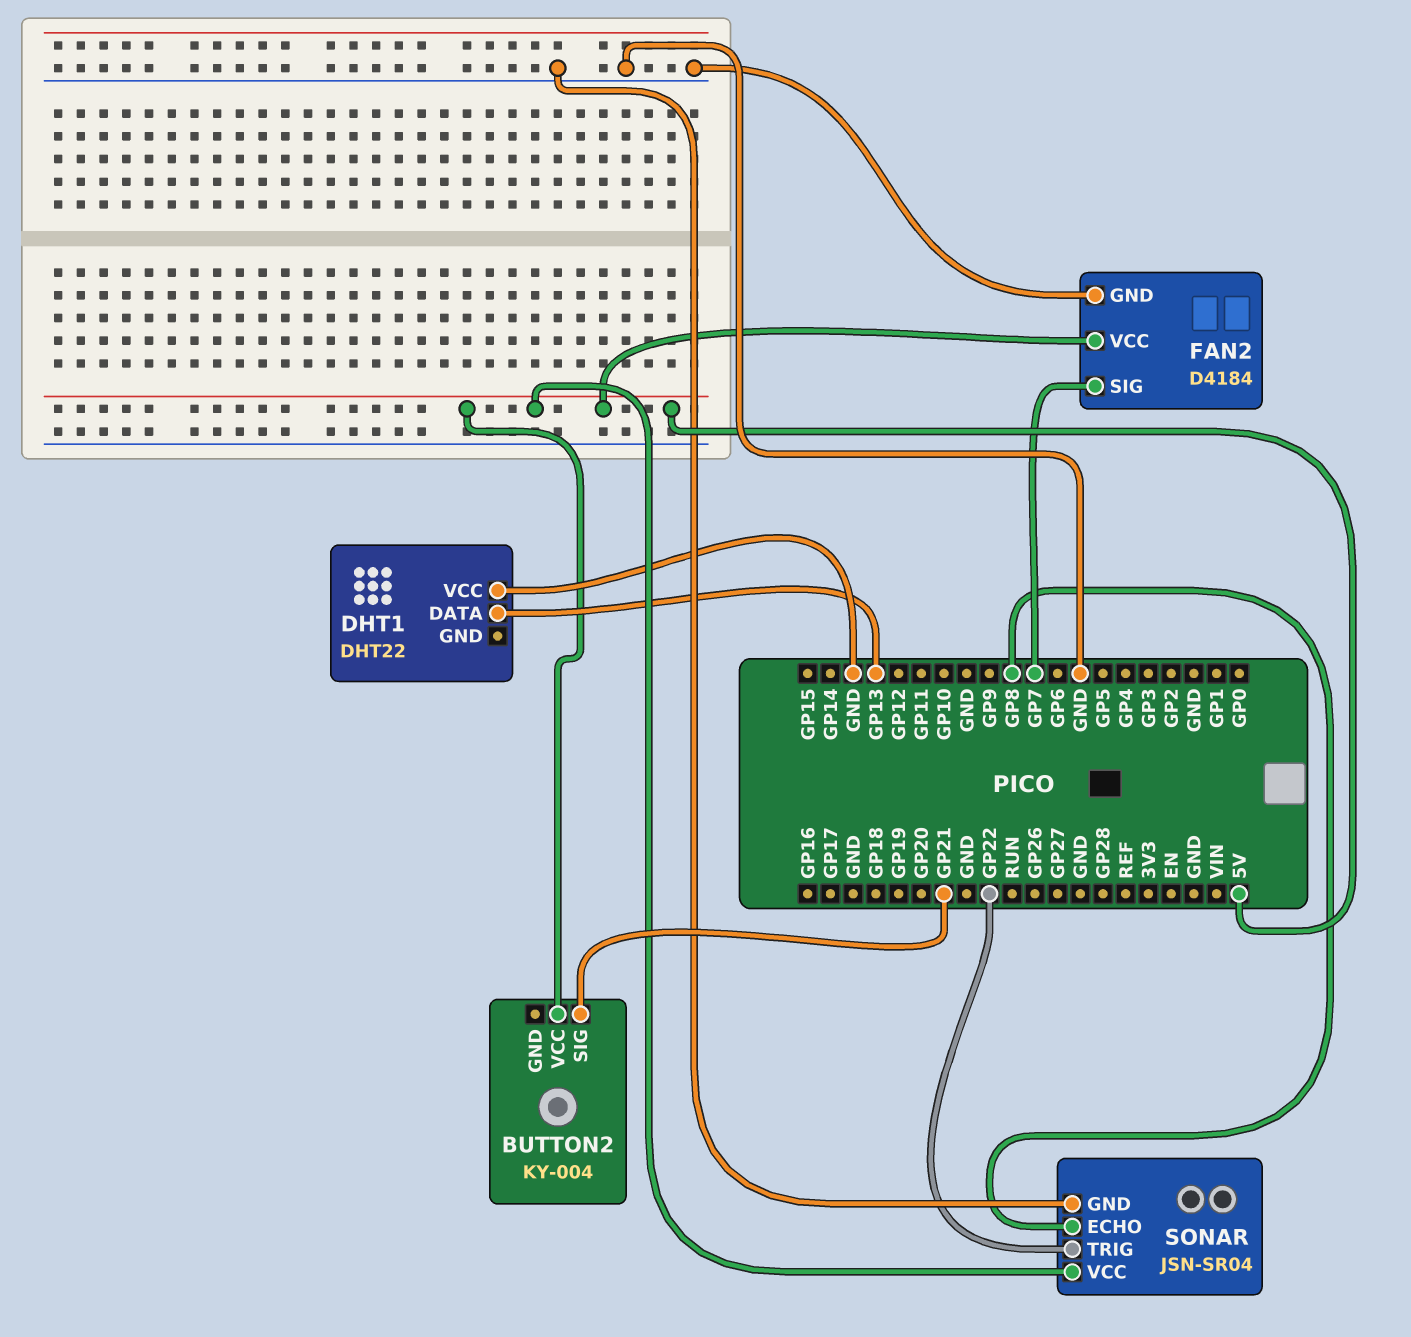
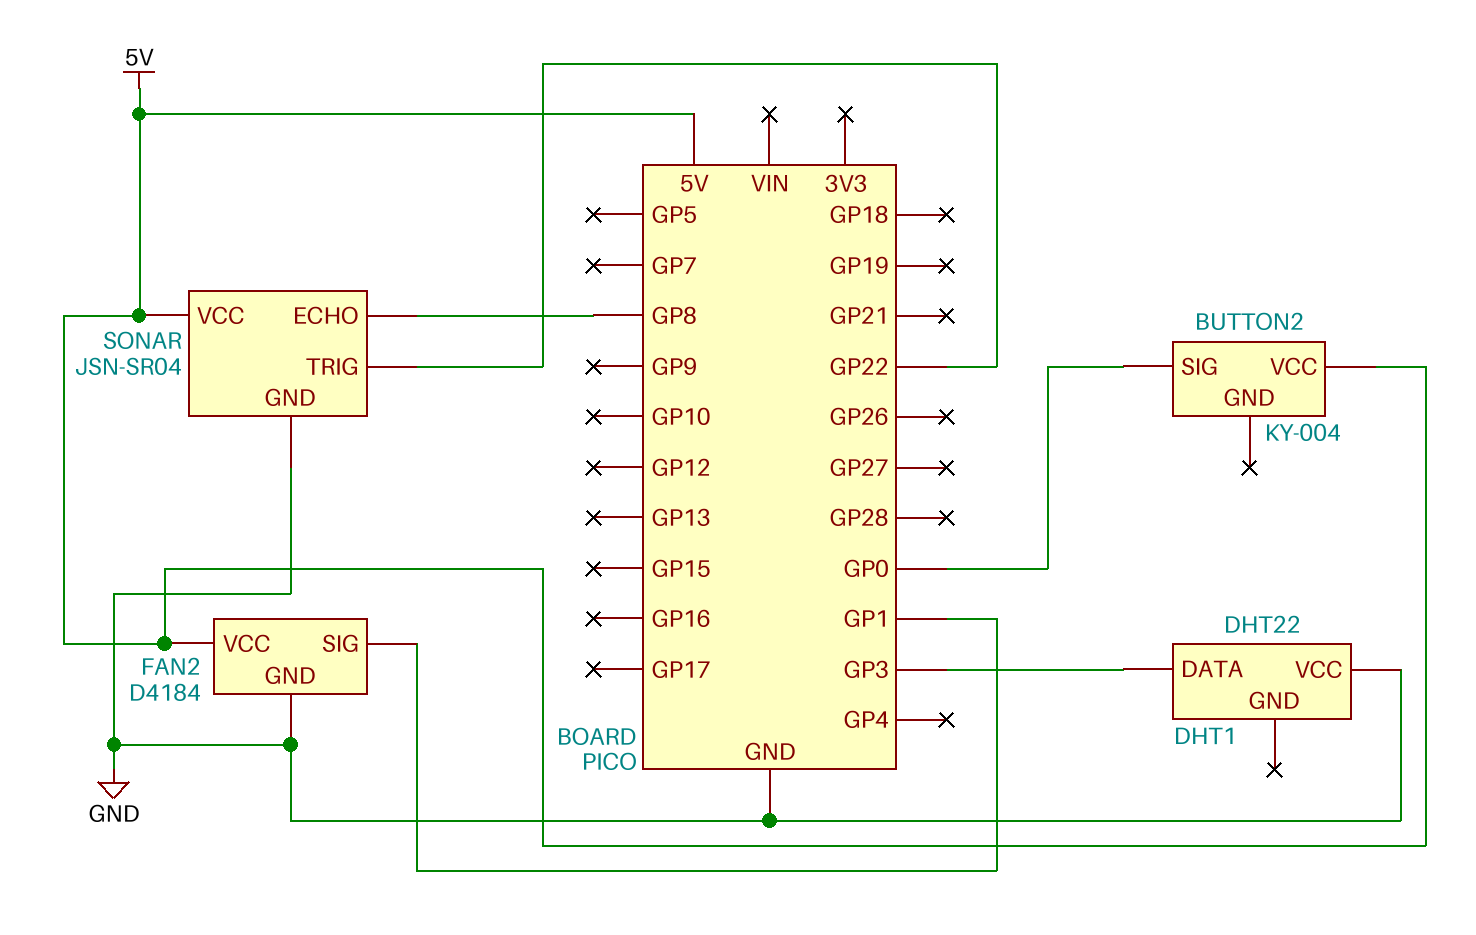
BUTTON2 pin SIG: GP21 -> GP0
DHT1 pin DATA: GP13 -> GP3
FAN2 pin SIG: GP7 -> GP1

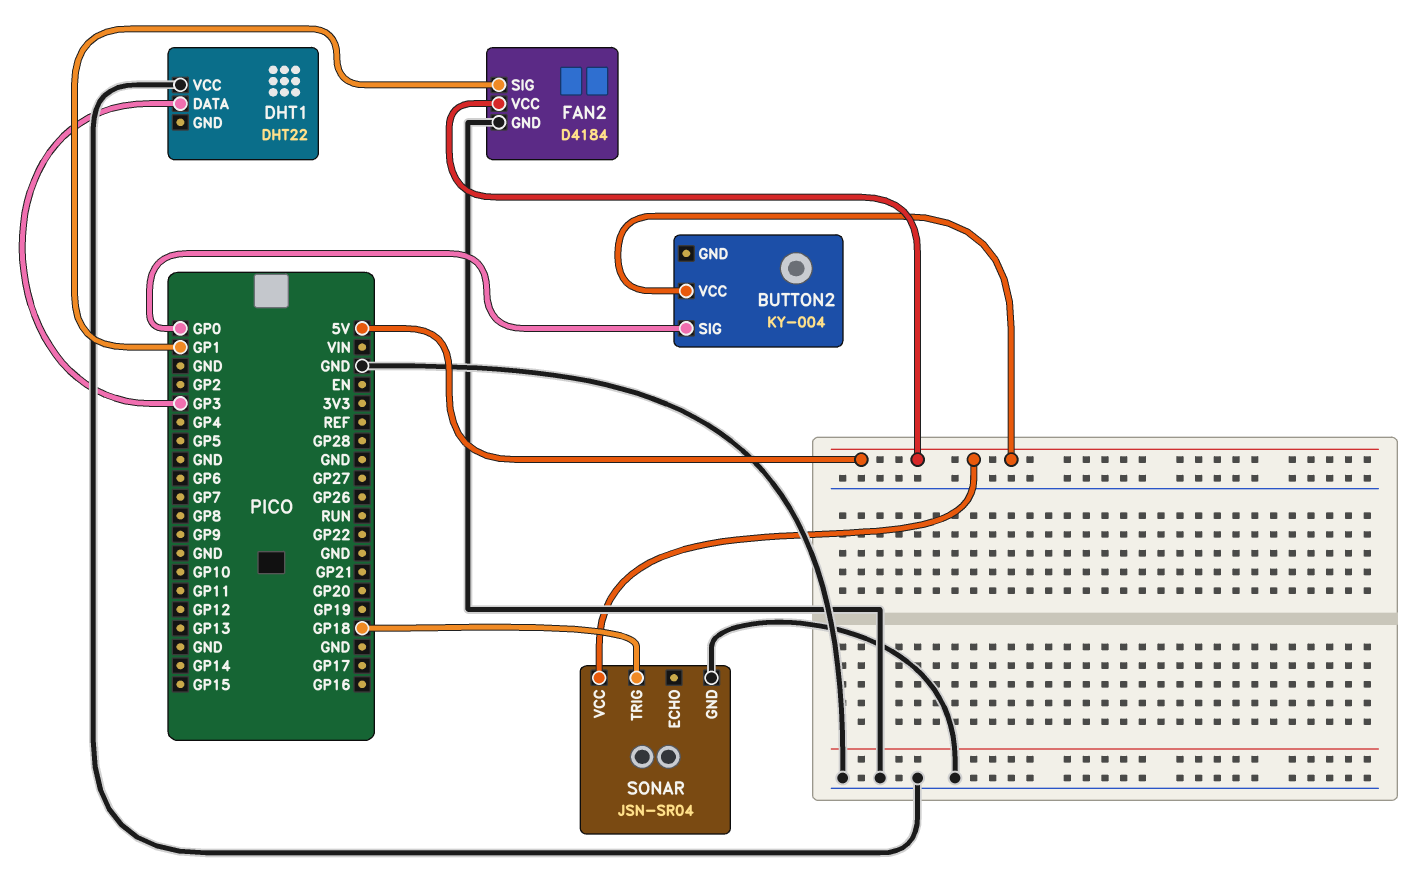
SONAR pin ECHO: GP8 -> none
SONAR pin TRIG: GP22 -> GP18

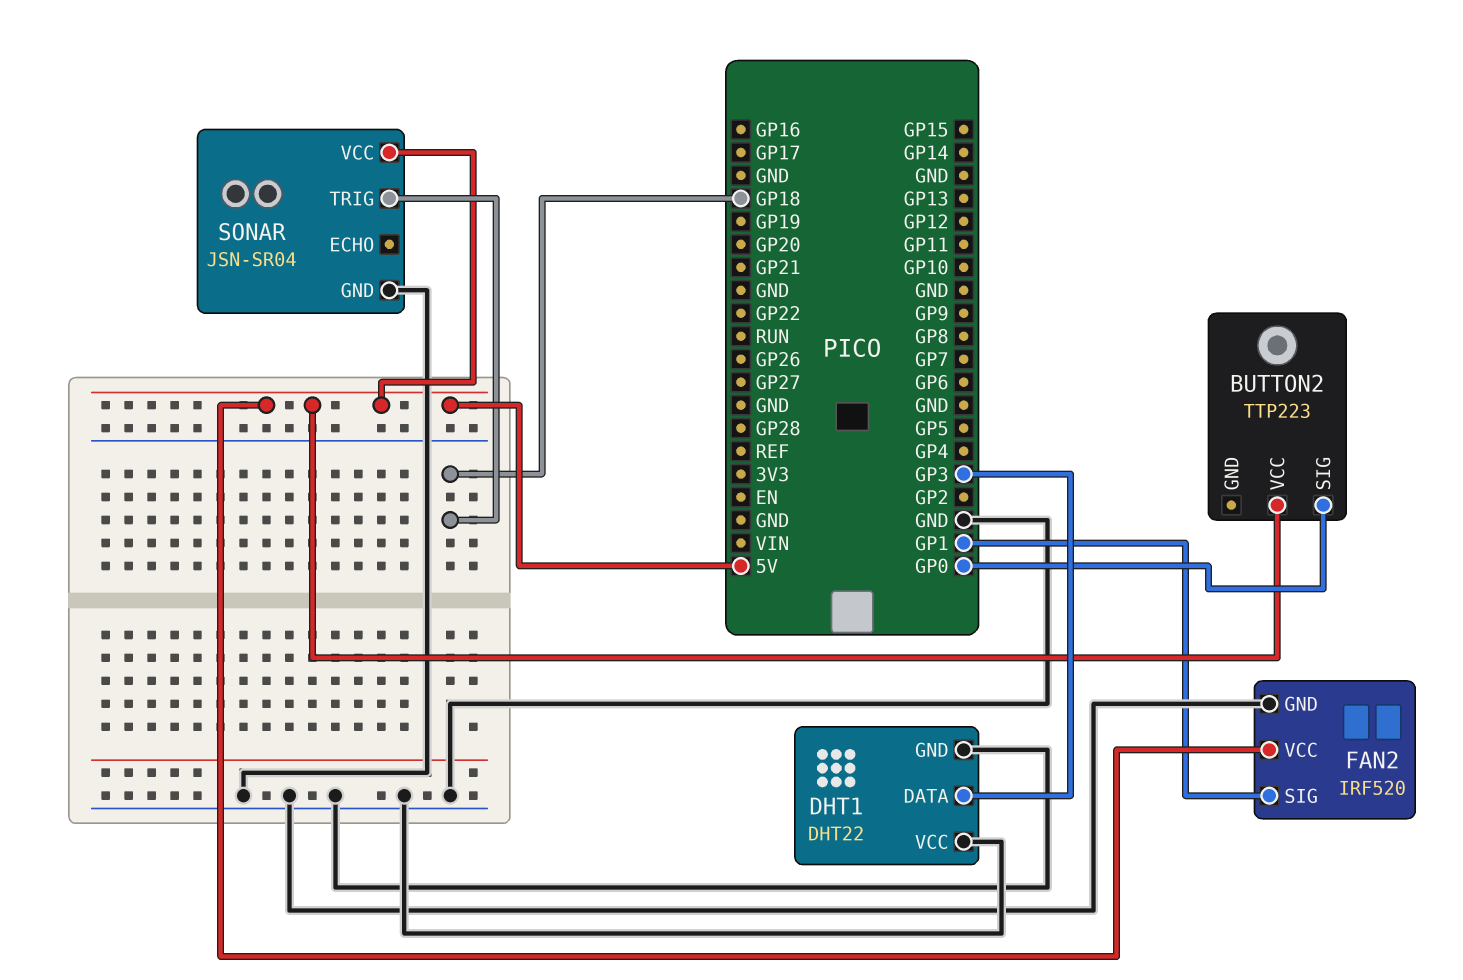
BUTTON2: KY-004 -> TTP223
DHT1 pin GND: none -> GND
FAN2: D4184 -> IRF520

